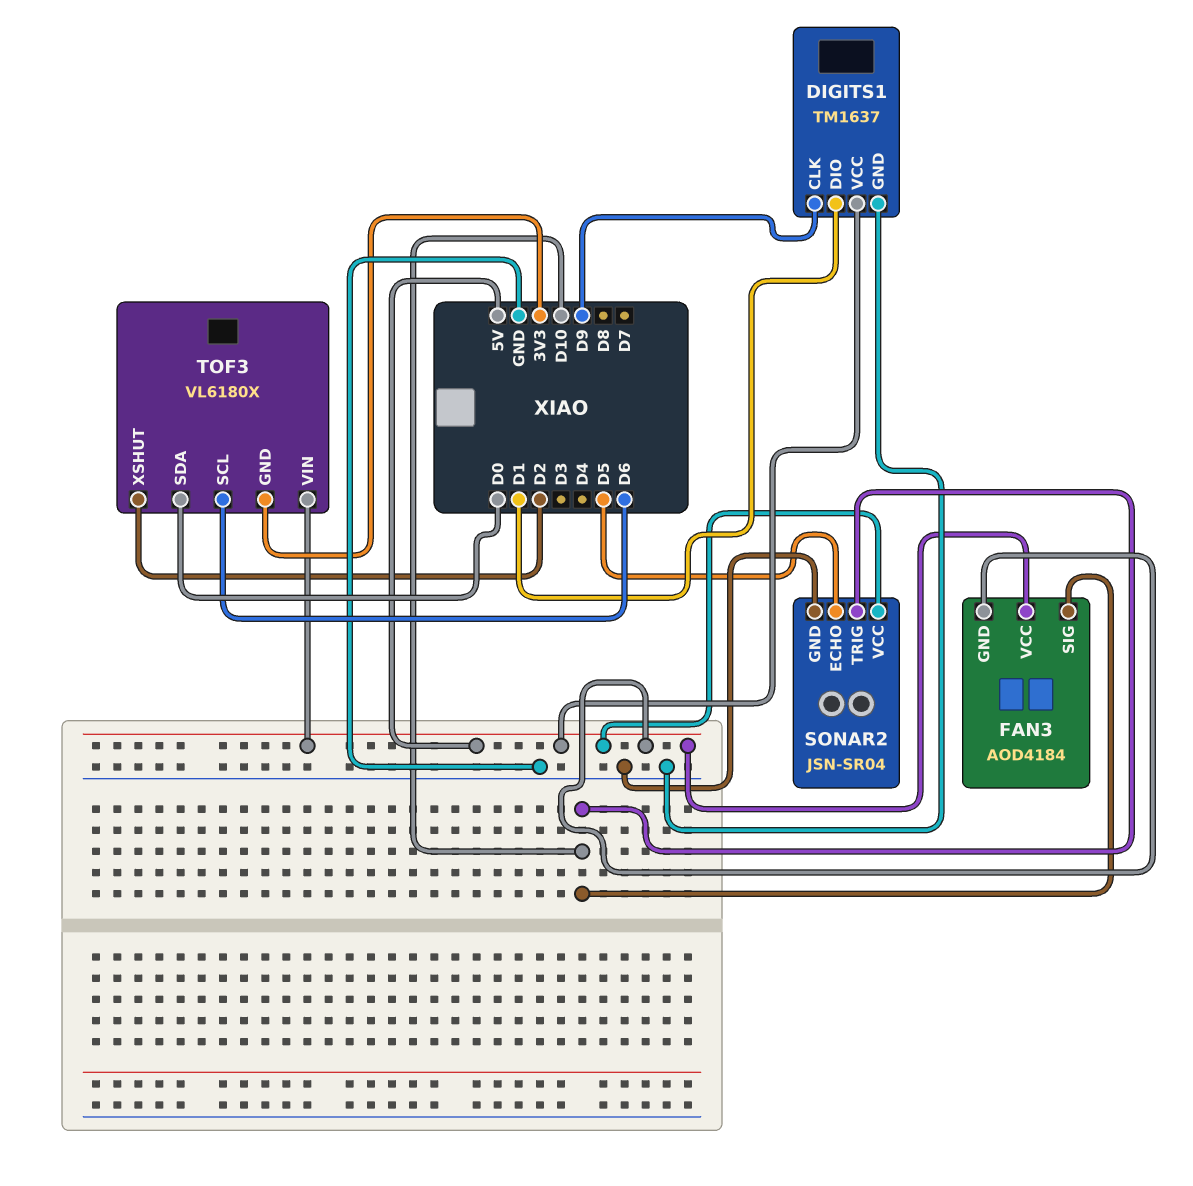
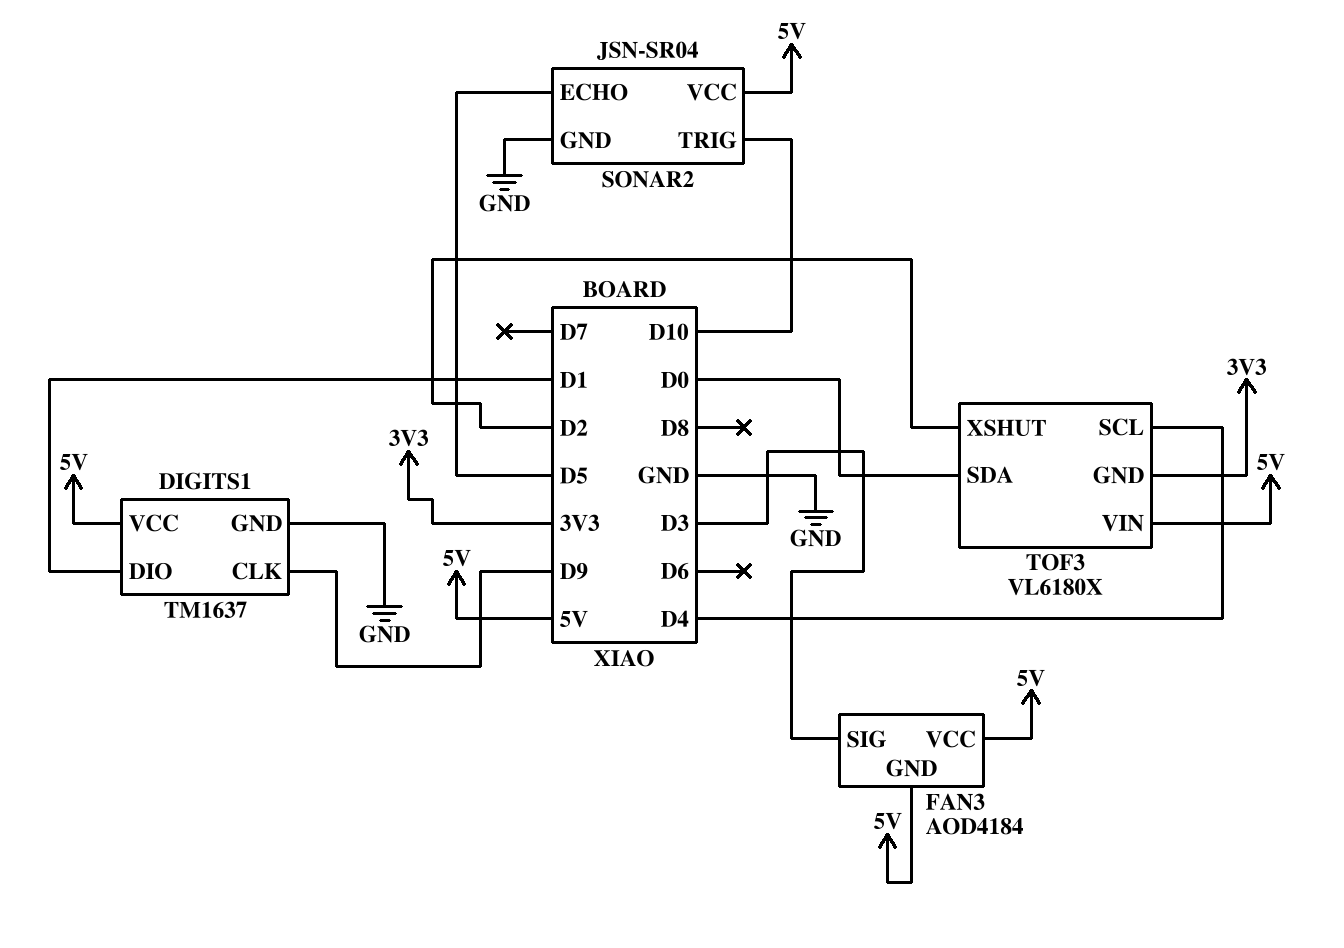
FAN3 pin SIG: D10 -> D3
TOF3 pin SCL: D6 -> D4

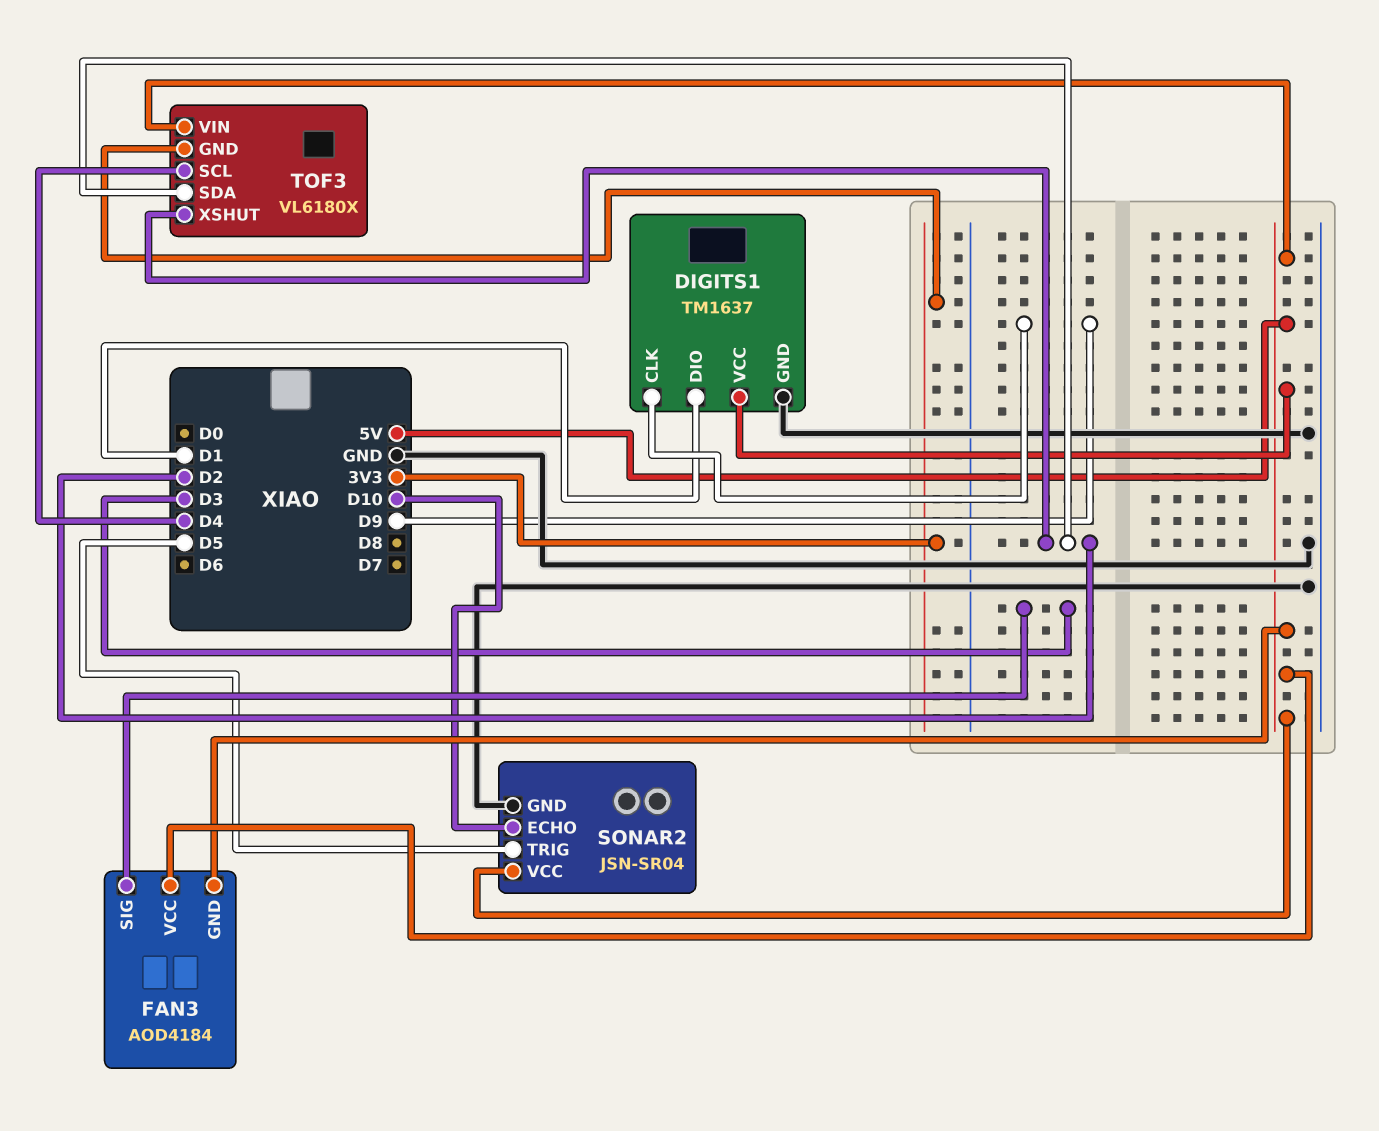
SONAR2 pin ECHO: D5 -> D10
SONAR2 pin TRIG: D10 -> D5
TOF3 pin SDA: D0 -> D2

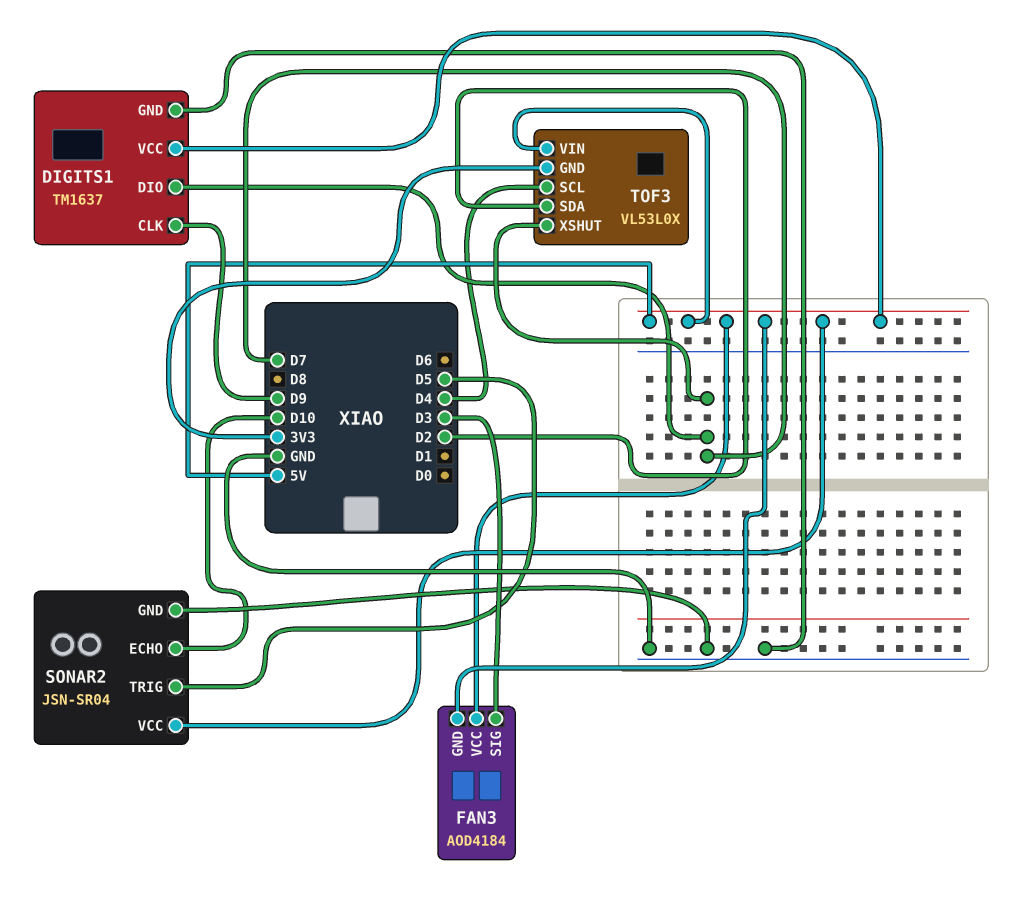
DIGITS1 pin DIO: D1 -> D7
TOF3: VL6180X -> VL53L0X
TOF3 pin XSHUT: D2 -> D7

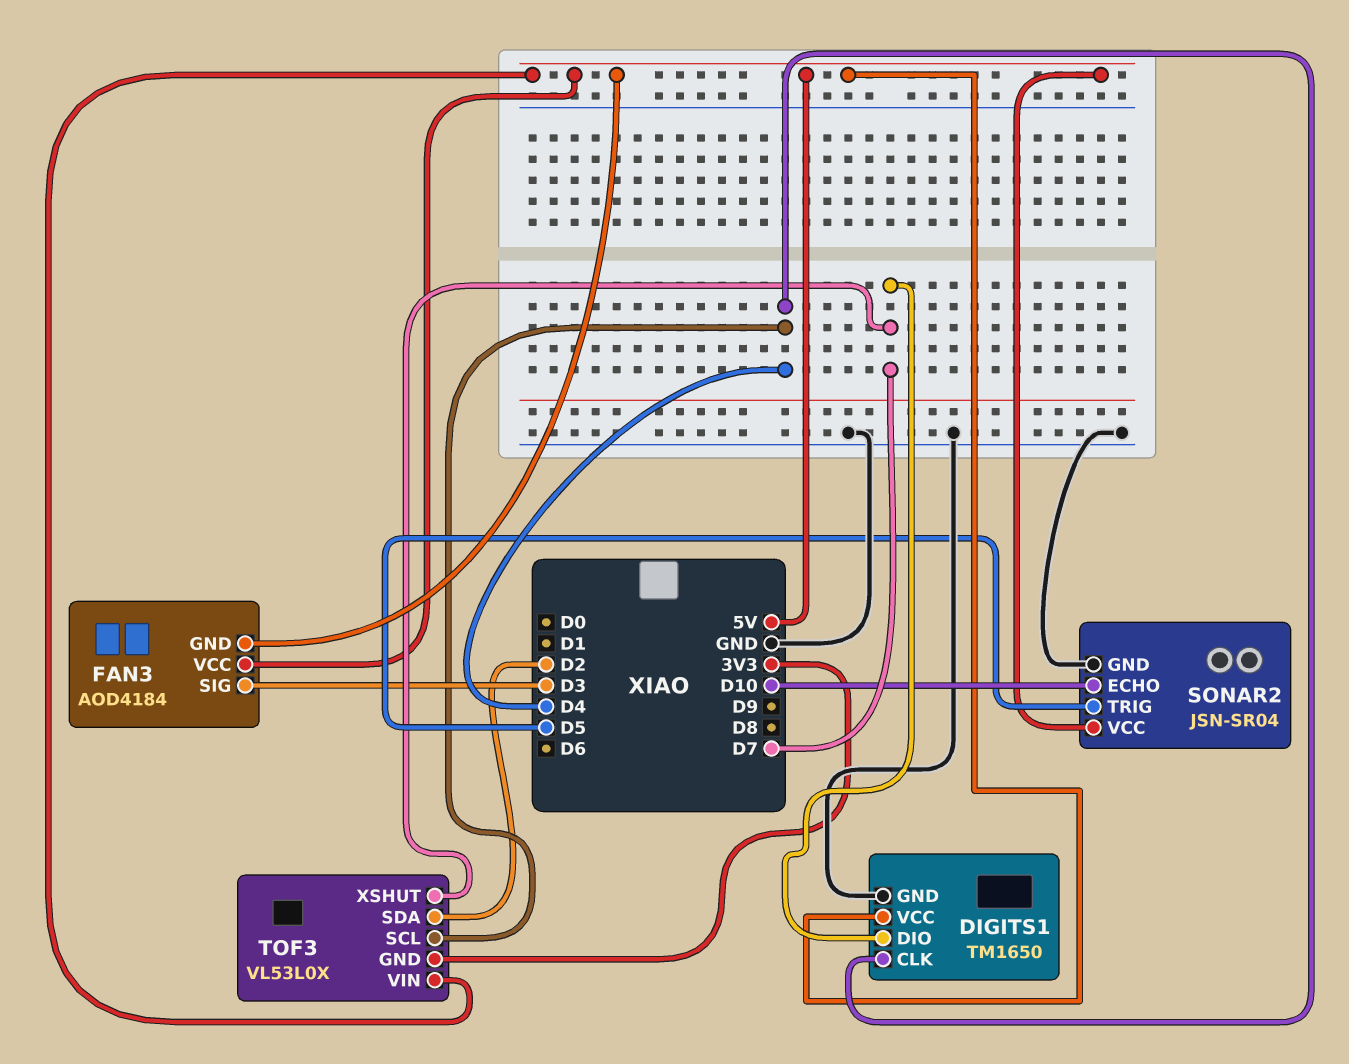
DIGITS1: TM1637 -> TM1650
DIGITS1 pin CLK: D9 -> D4

